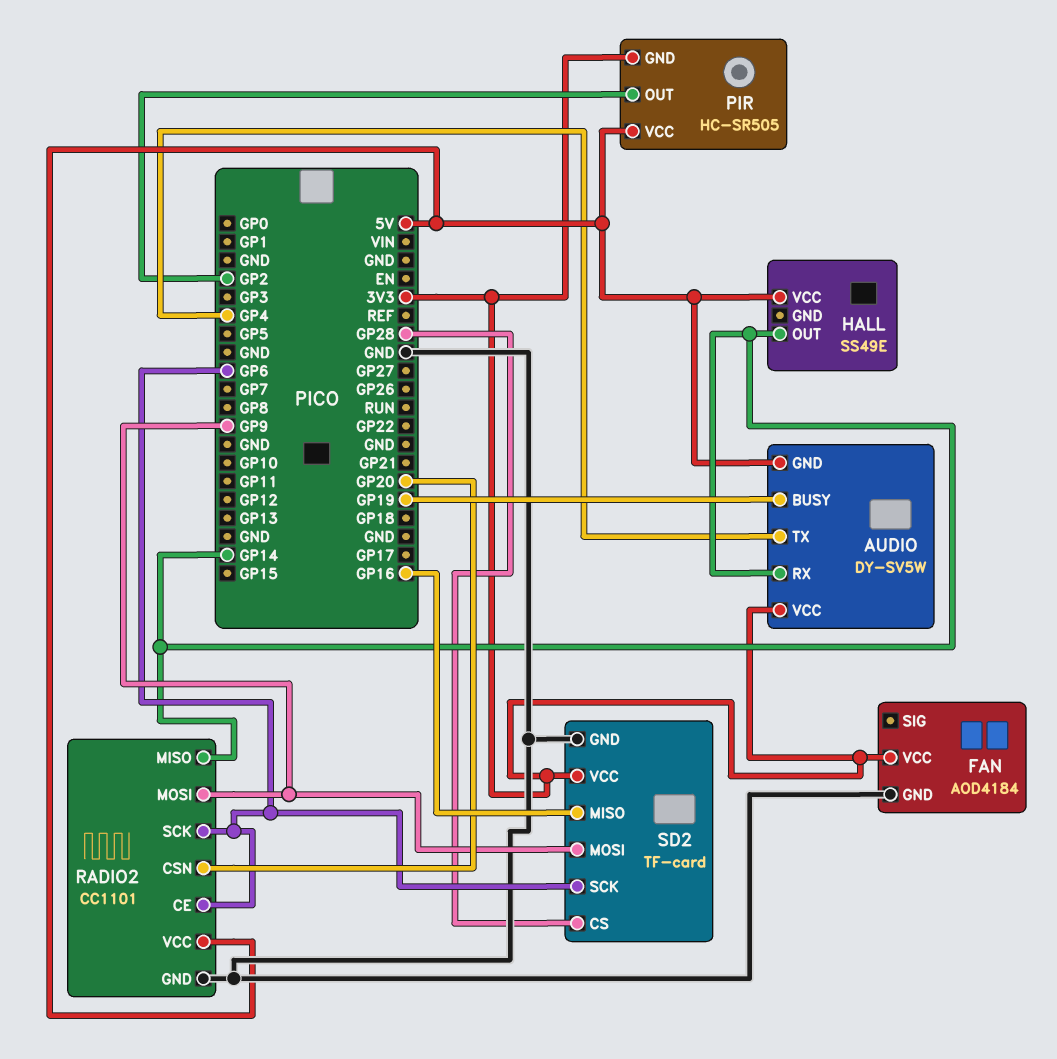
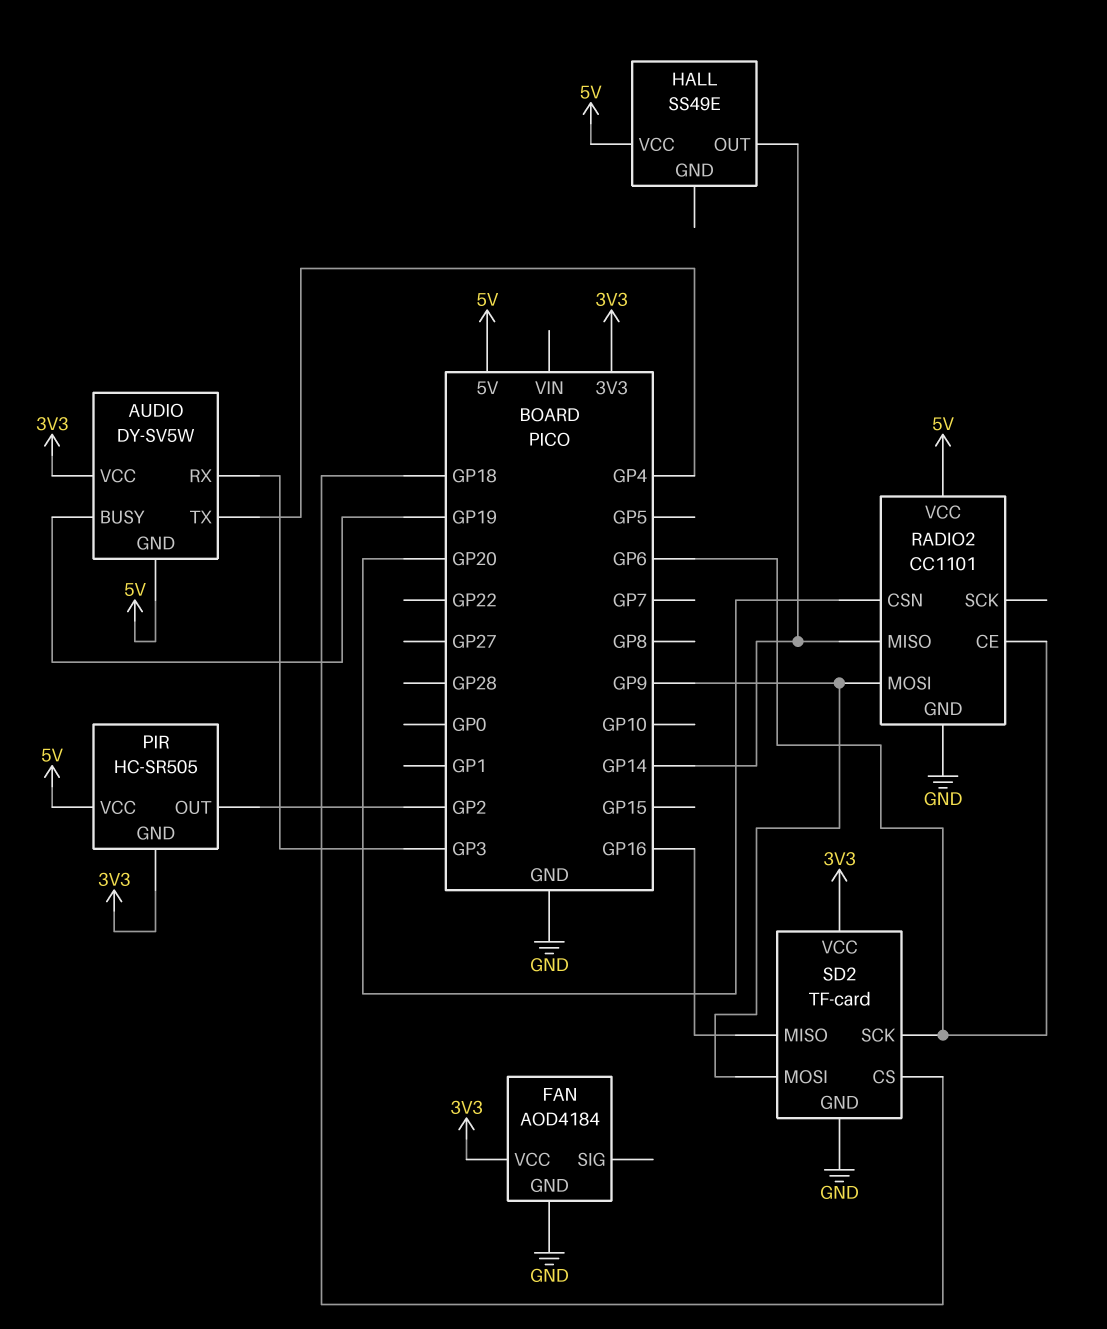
AUDIO pin RX: GP14 -> GP3
RADIO2 pin SCK: GP6 -> none
SD2 pin CS: GP28 -> GP18

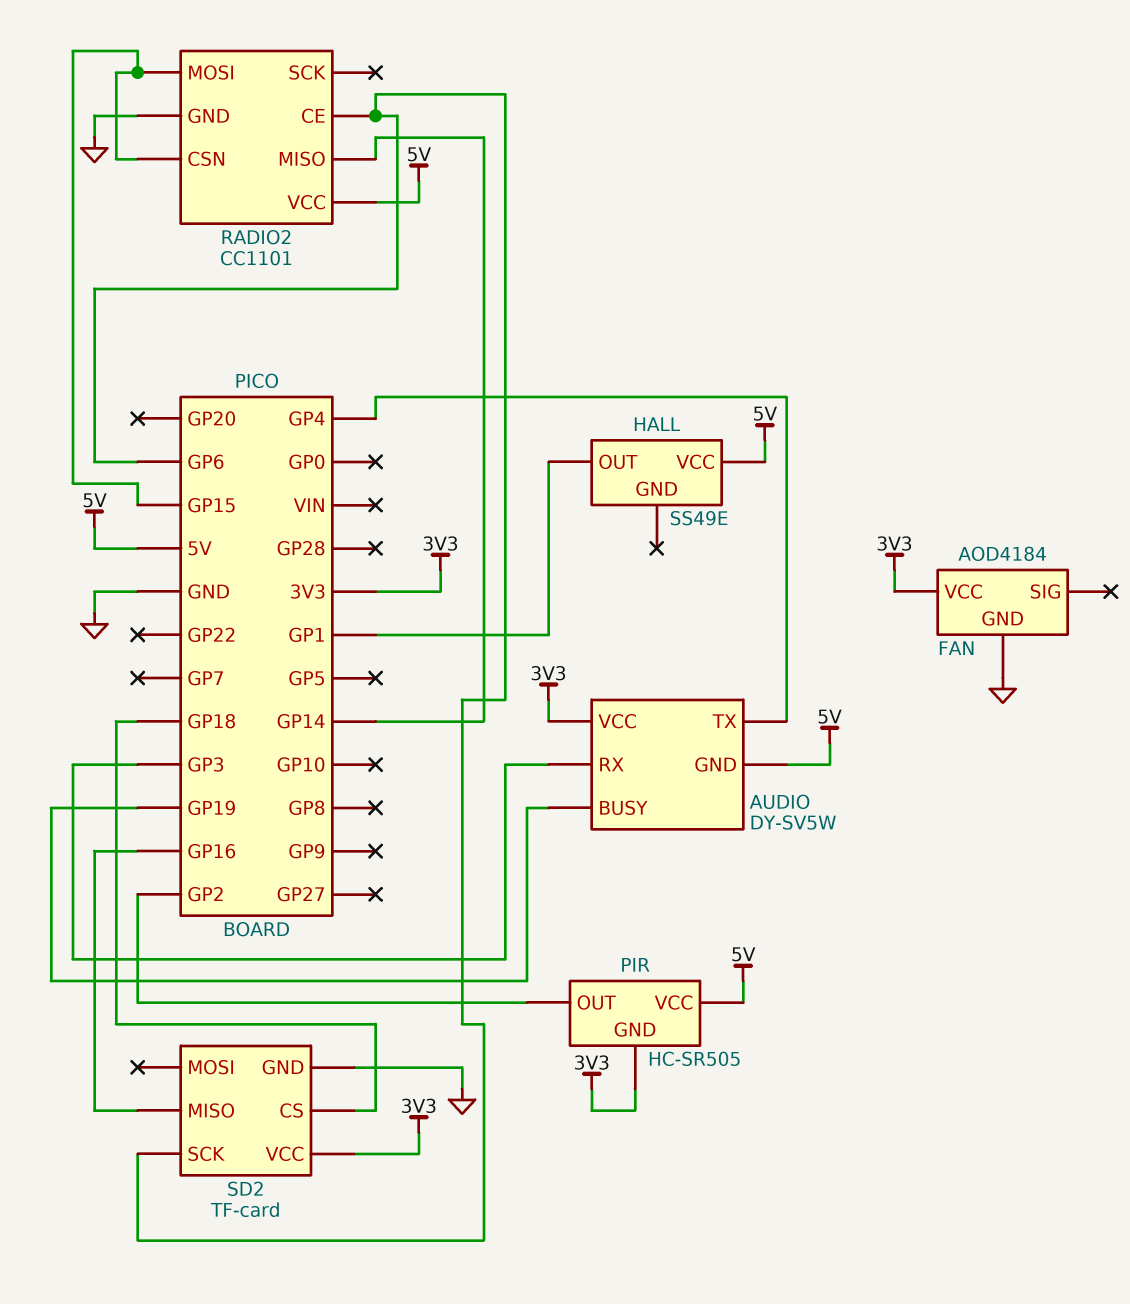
HALL pin OUT: GP14 -> GP1
RADIO2 pin CSN: GP20 -> GP15
RADIO2 pin MOSI: GP9 -> GP15
SD2 pin MOSI: GP9 -> none

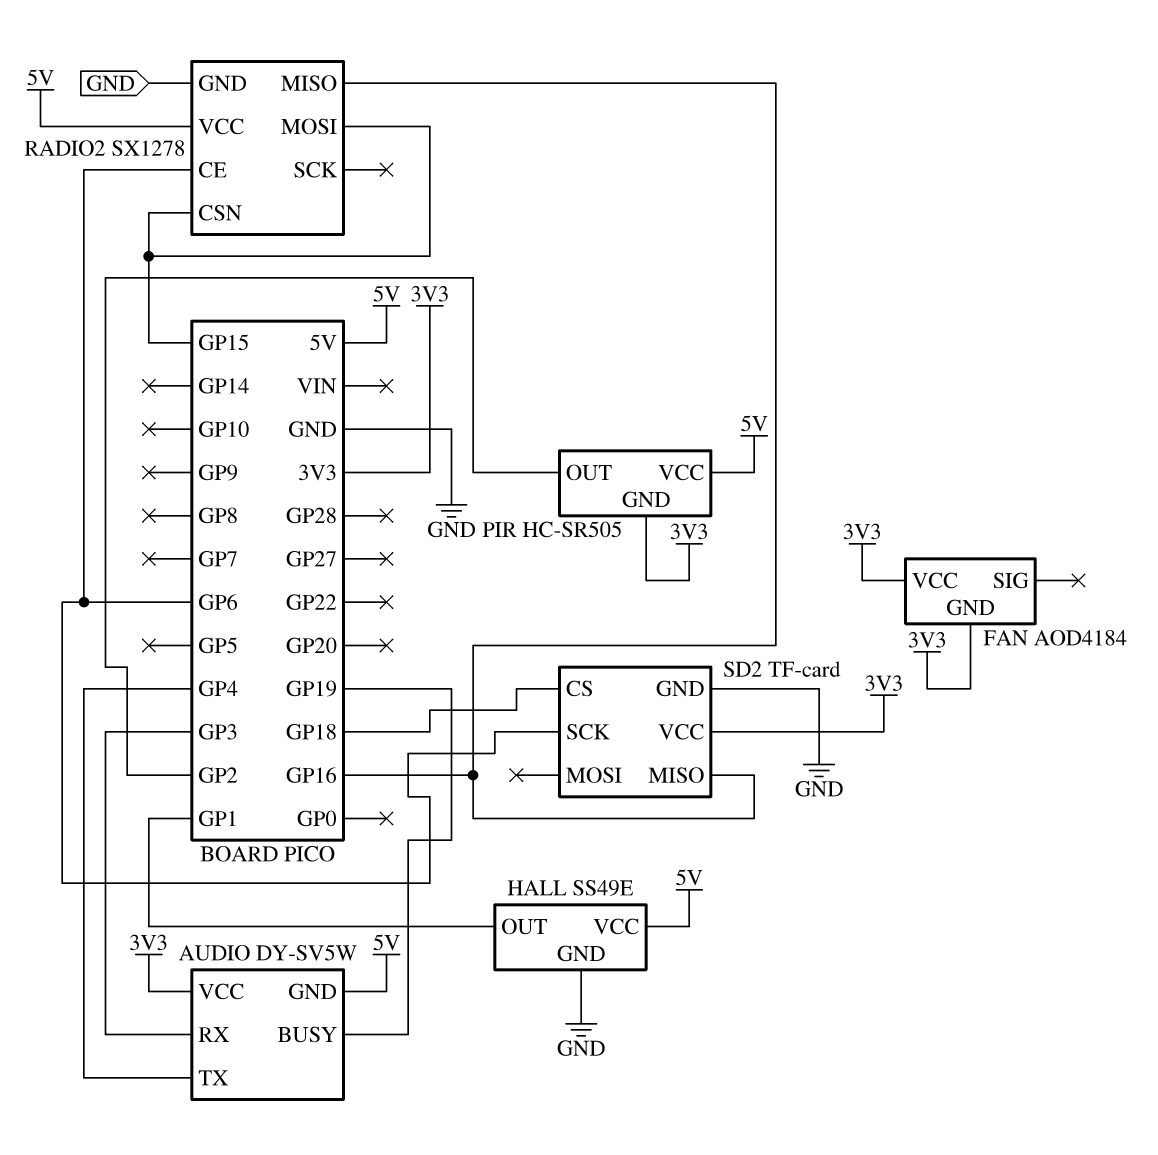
FAN pin GND: GND -> 3V3
HALL pin GND: none -> GND
RADIO2: CC1101 -> SX1278
RADIO2 pin MISO: GP14 -> GP16

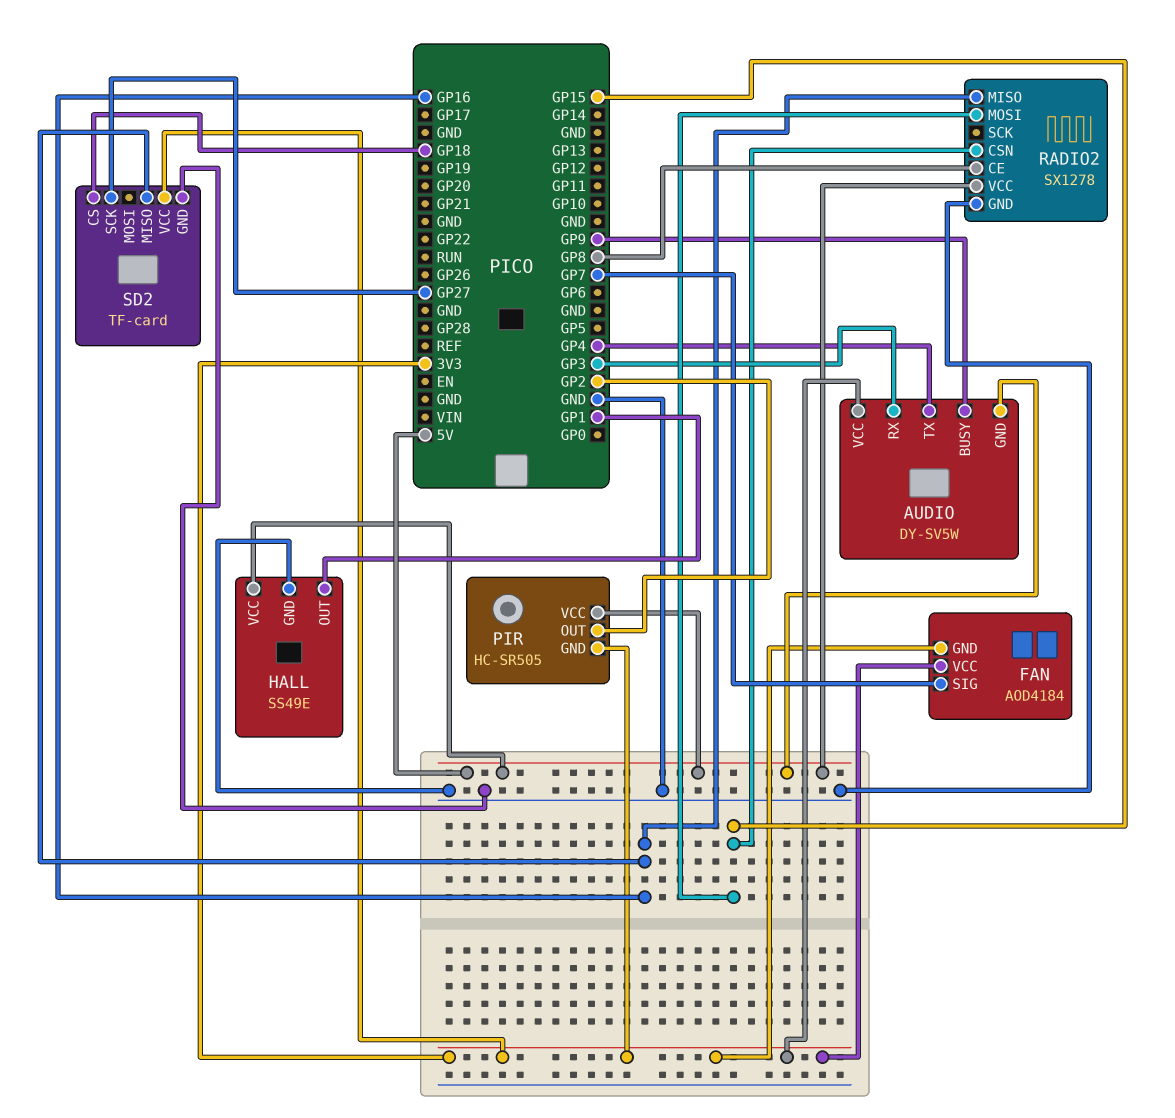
AUDIO pin BUSY: GP19 -> GP9
FAN pin SIG: none -> GP7
RADIO2 pin CE: GP6 -> GP8
SD2 pin SCK: GP6 -> GP27

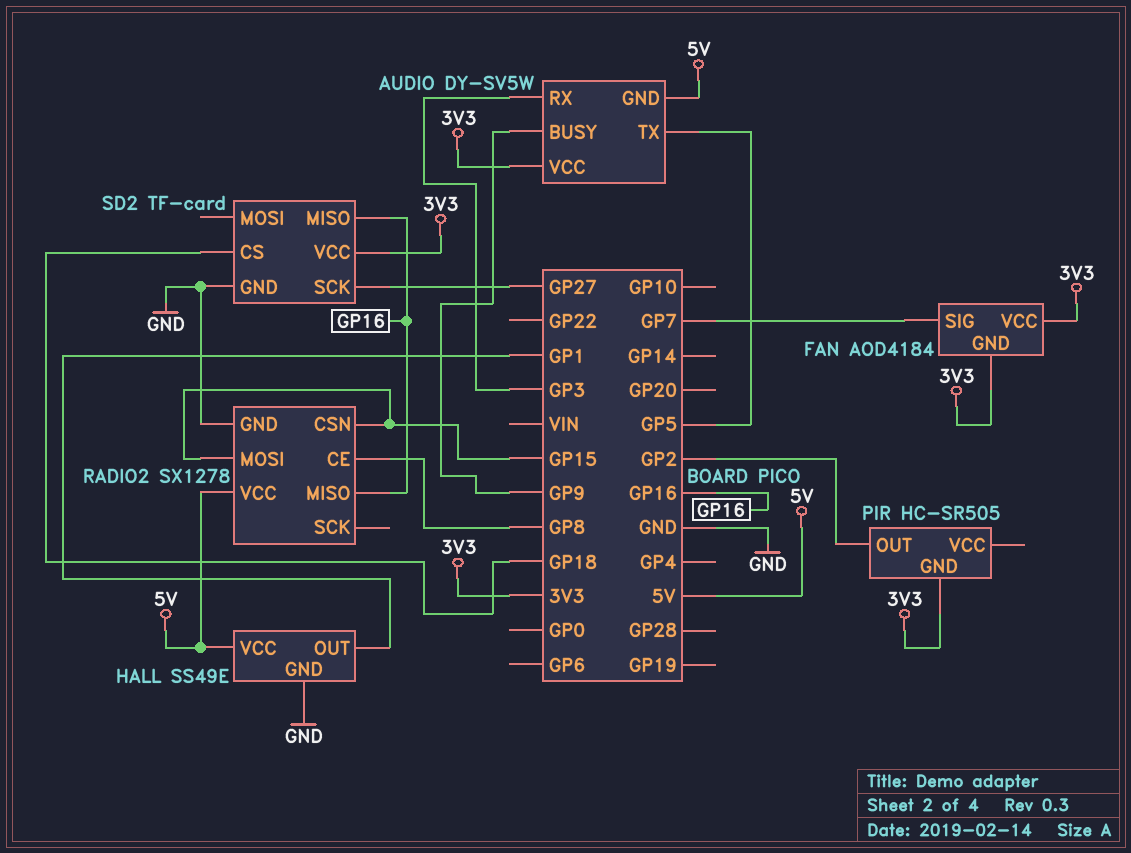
AUDIO pin TX: GP4 -> GP5
PIR pin VCC: 5V -> none

